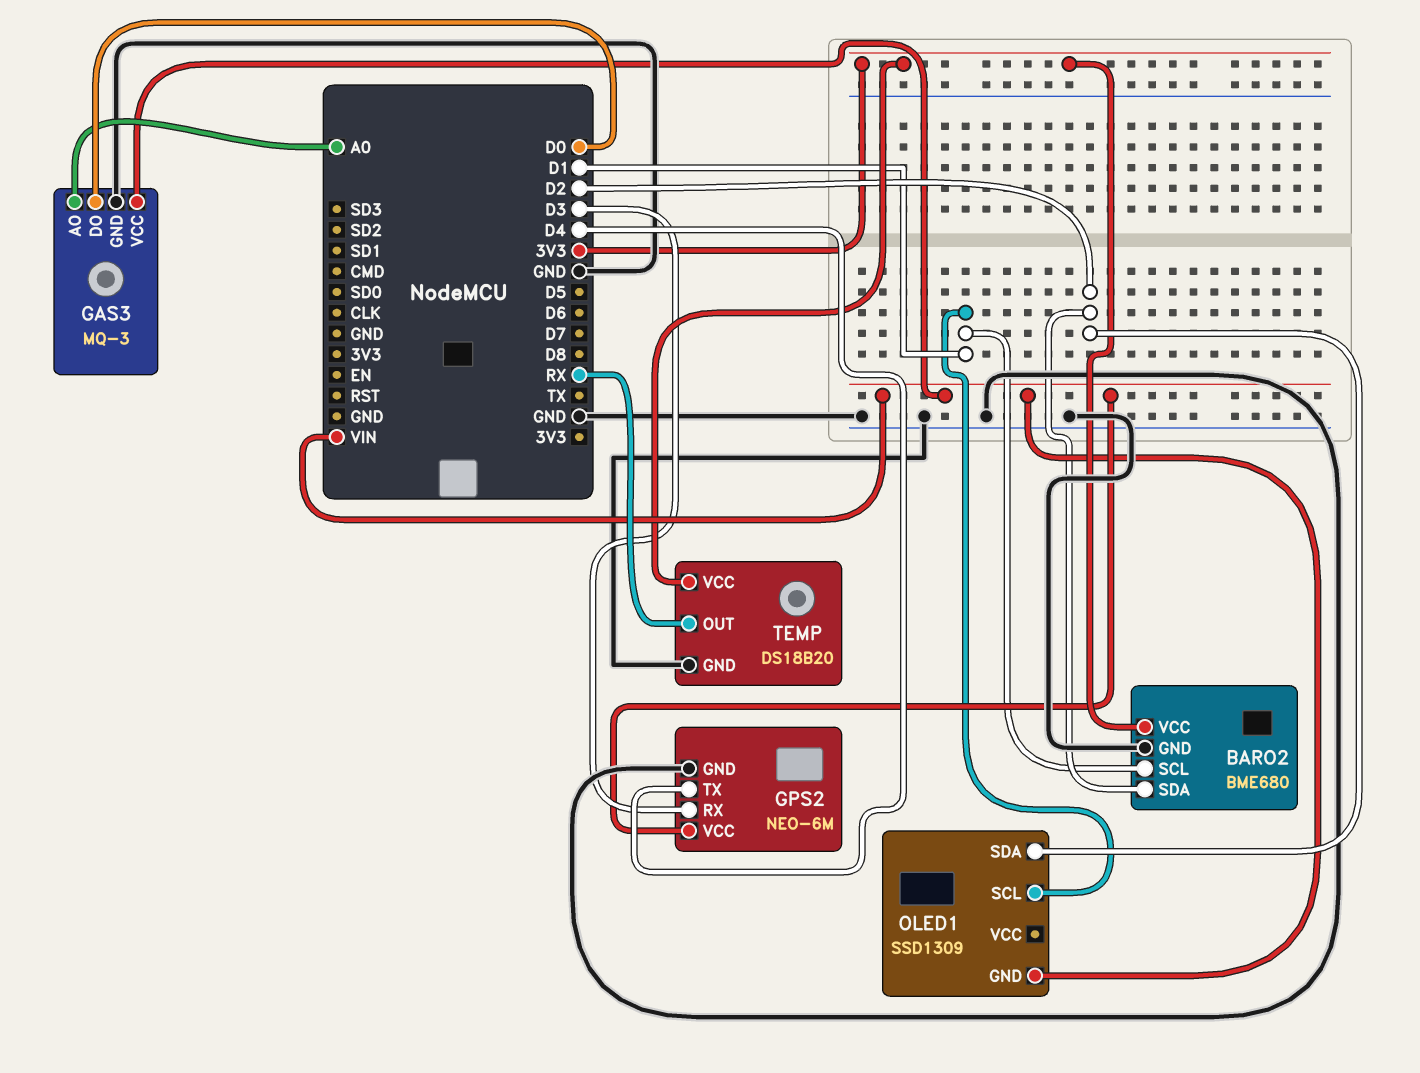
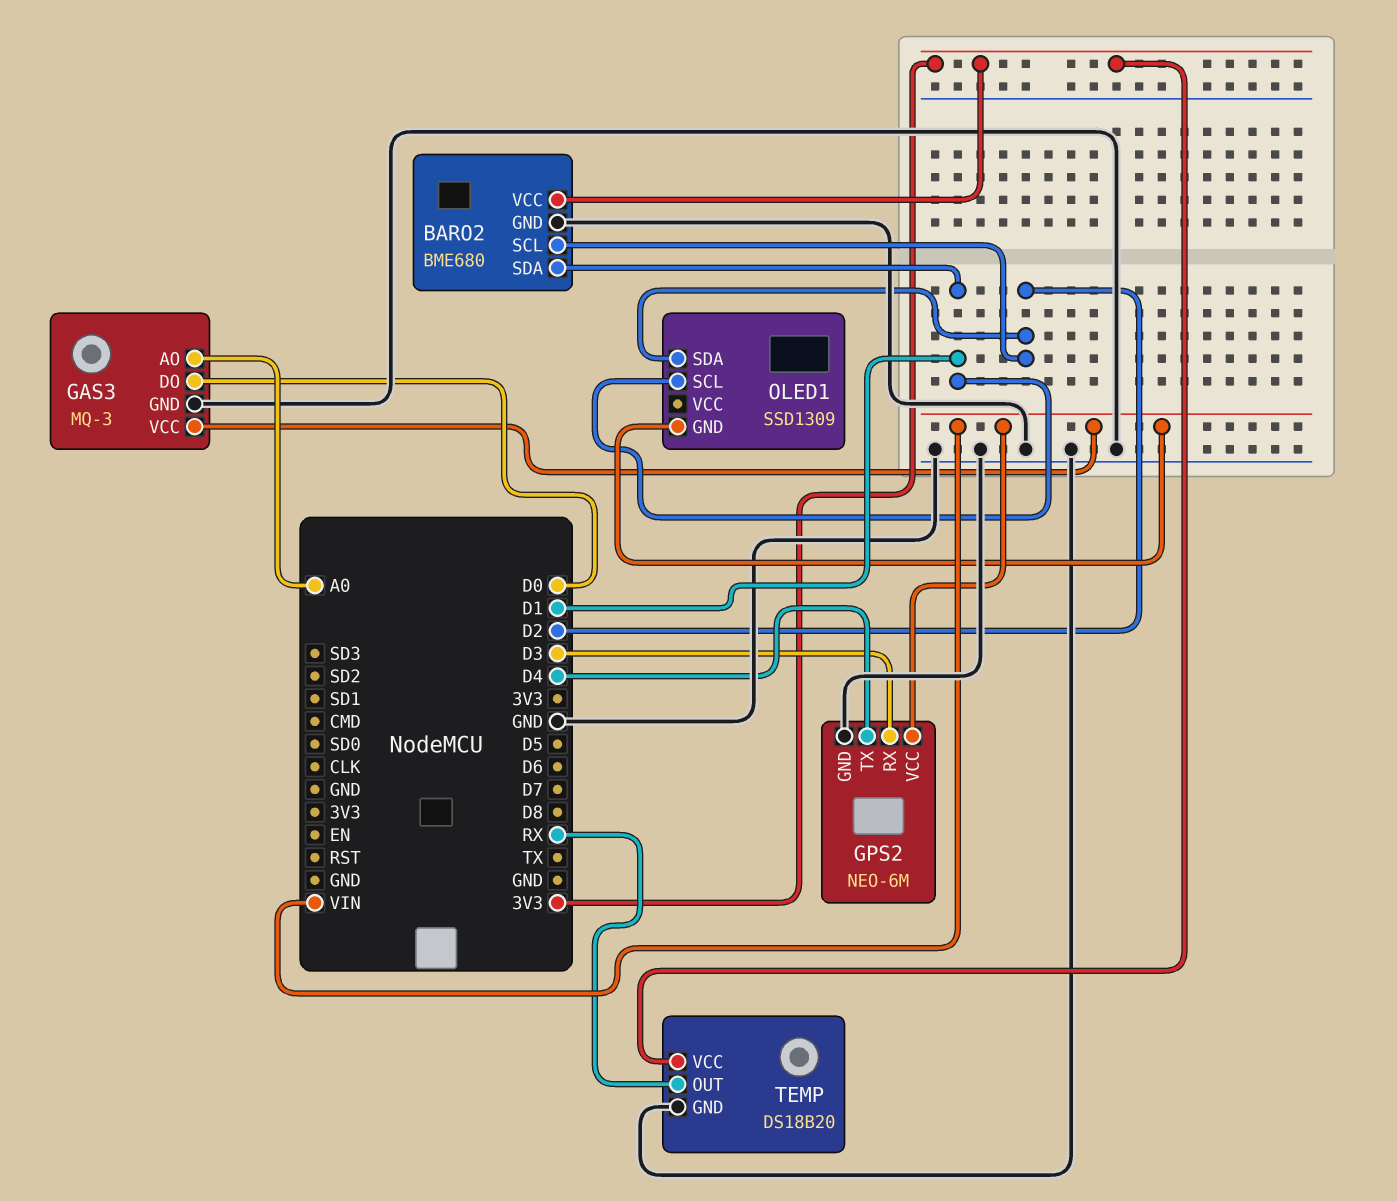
BARO2 pin SCL: D1 -> D2
BARO2 pin SDA: D2 -> D1

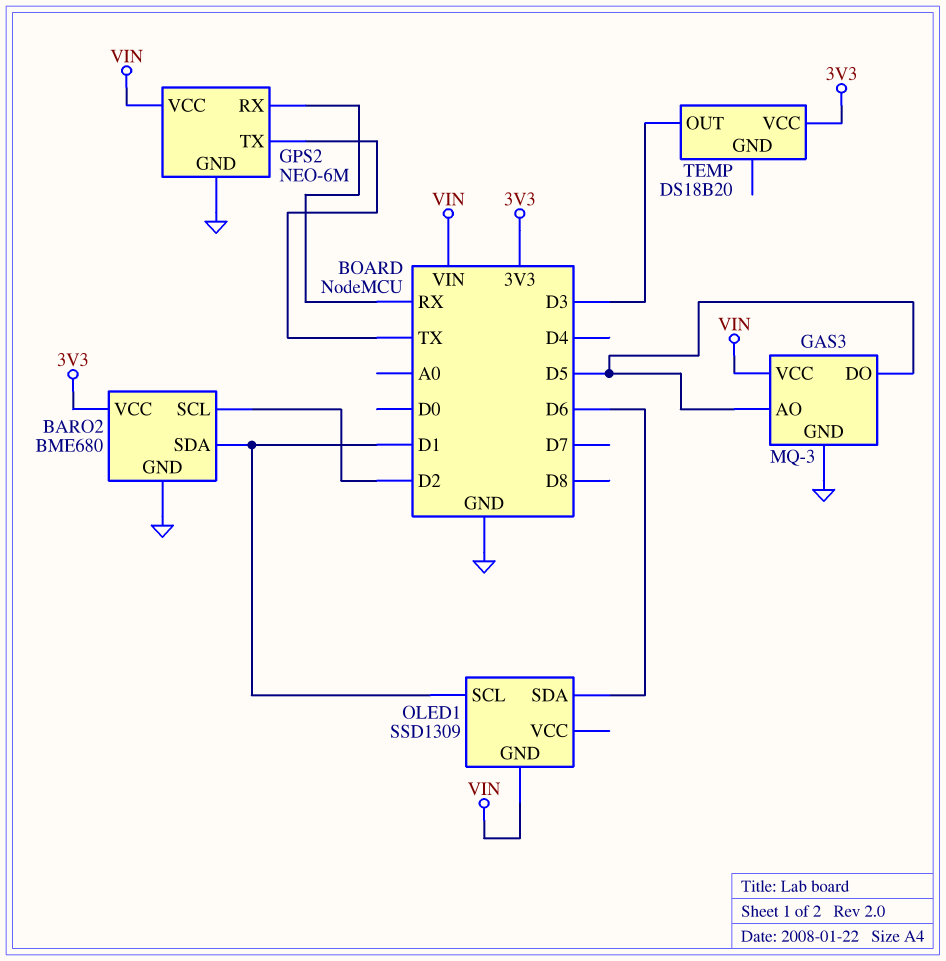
GAS3 pin AO: A0 -> D5
GAS3 pin DO: D0 -> D5
GPS2 pin RX: D3 -> RX
GPS2 pin TX: D4 -> TX
OLED1 pin SDA: D2 -> D6
TEMP pin GND: GND -> none
TEMP pin OUT: RX -> D3

